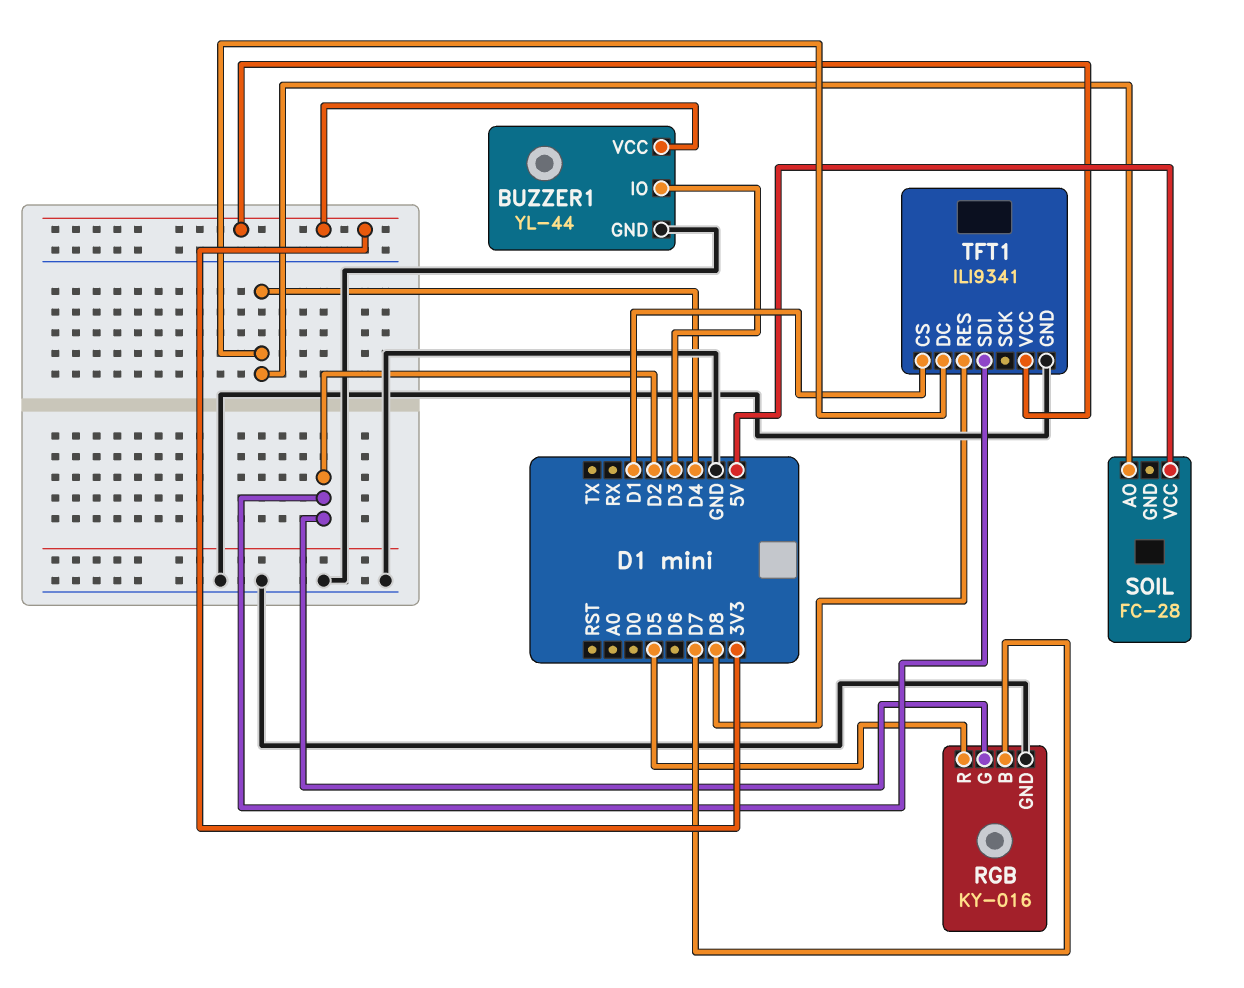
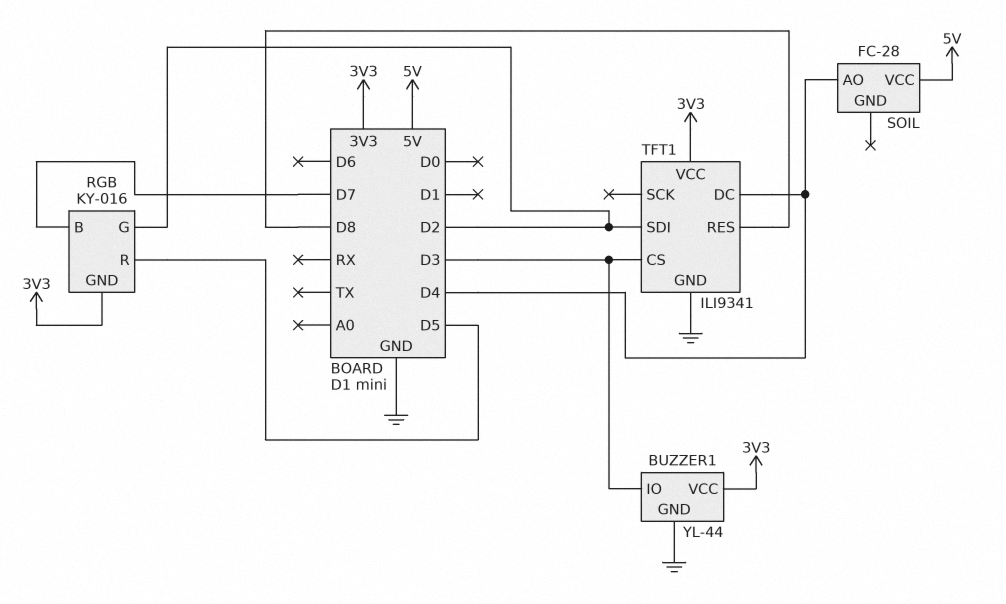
RGB pin GND: GND -> 3V3
TFT1 pin CS: D1 -> D3

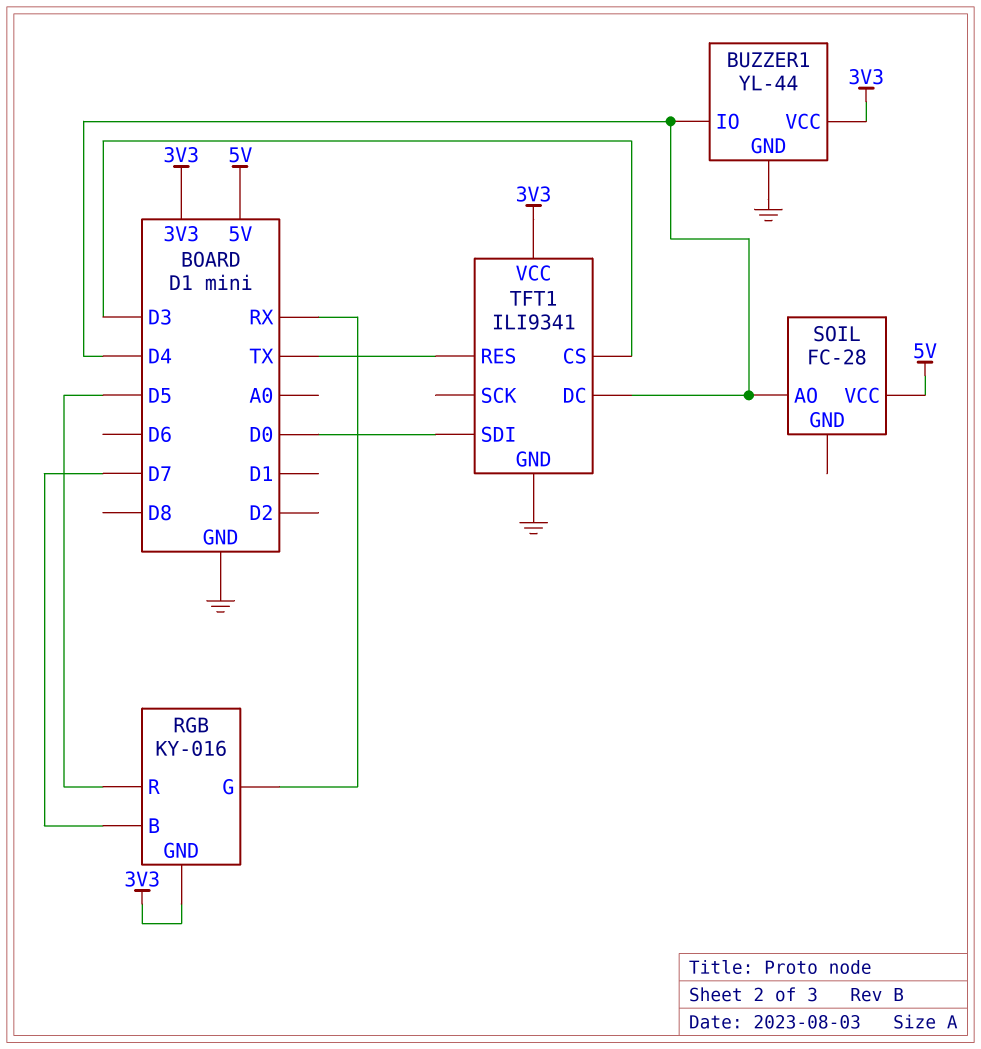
BUZZER1 pin IO: D3 -> D4
RGB pin G: D2 -> RX
TFT1 pin RES: D8 -> TX
TFT1 pin SDI: D2 -> D0

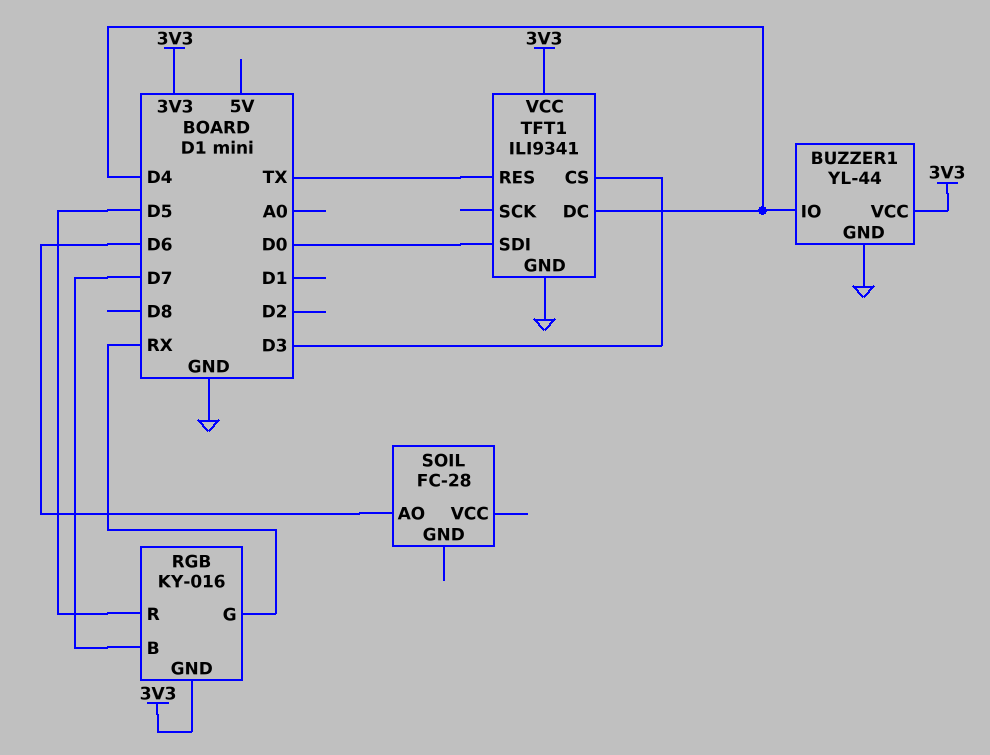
SOIL pin AO: D4 -> D6
SOIL pin VCC: 5V -> none

